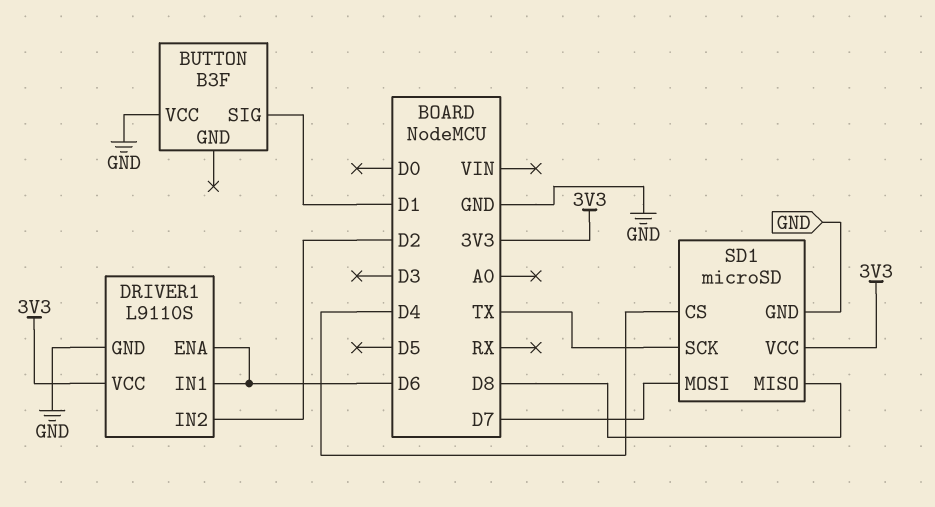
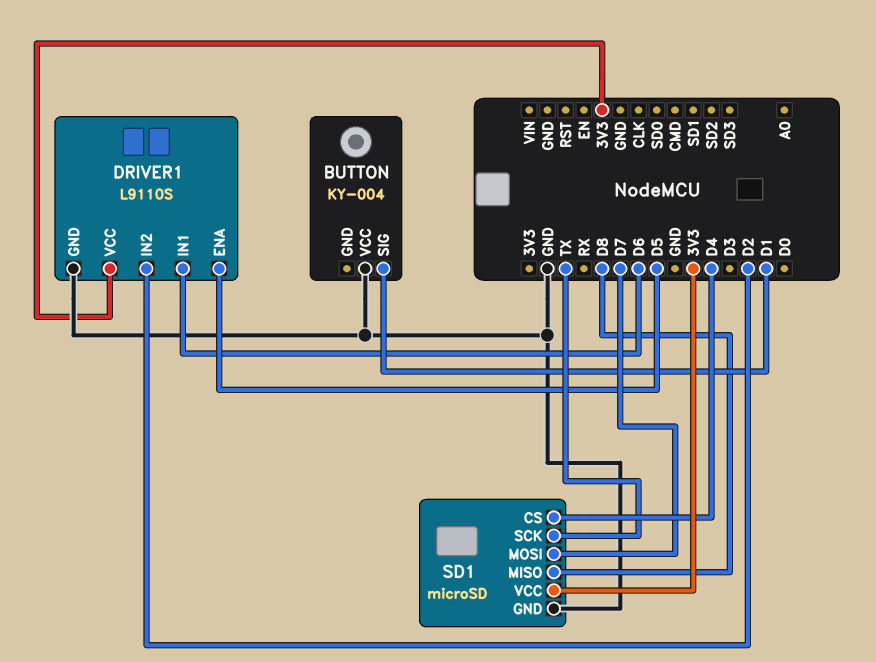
BUTTON: B3F -> KY-004
DRIVER1 pin ENA: D6 -> D5

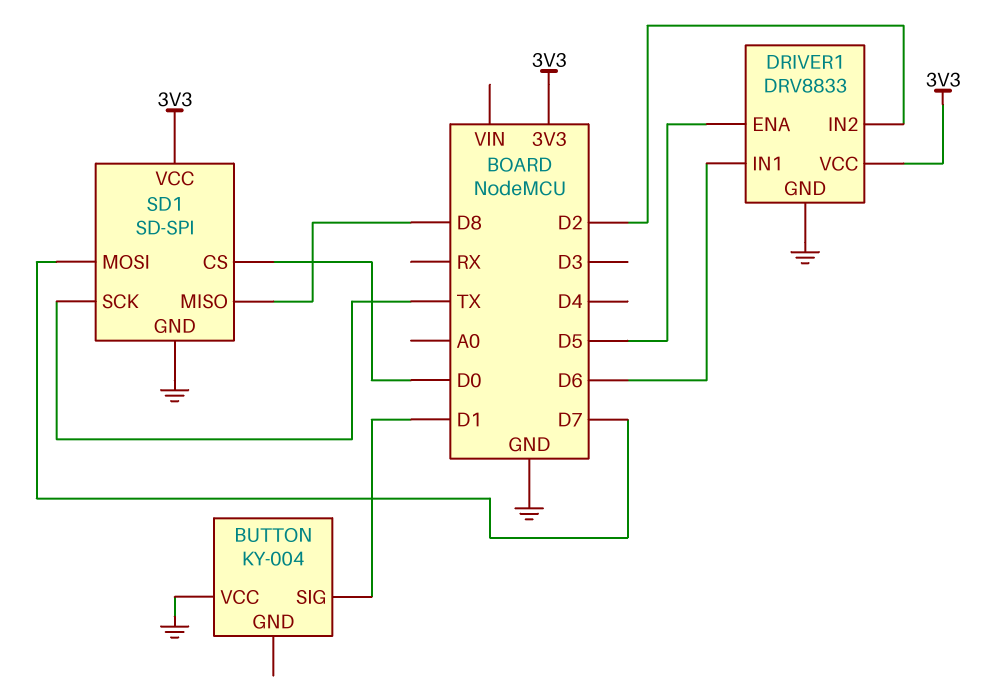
DRIVER1: L9110S -> DRV8833
SD1: microSD -> SD-SPI
SD1 pin CS: D4 -> D0

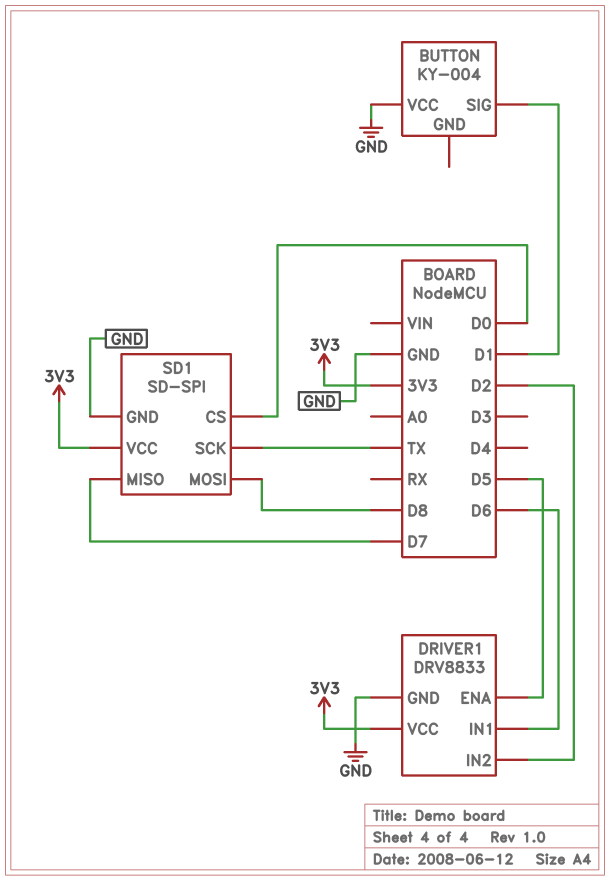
SD1 pin MISO: D8 -> D7
SD1 pin MOSI: D7 -> D8

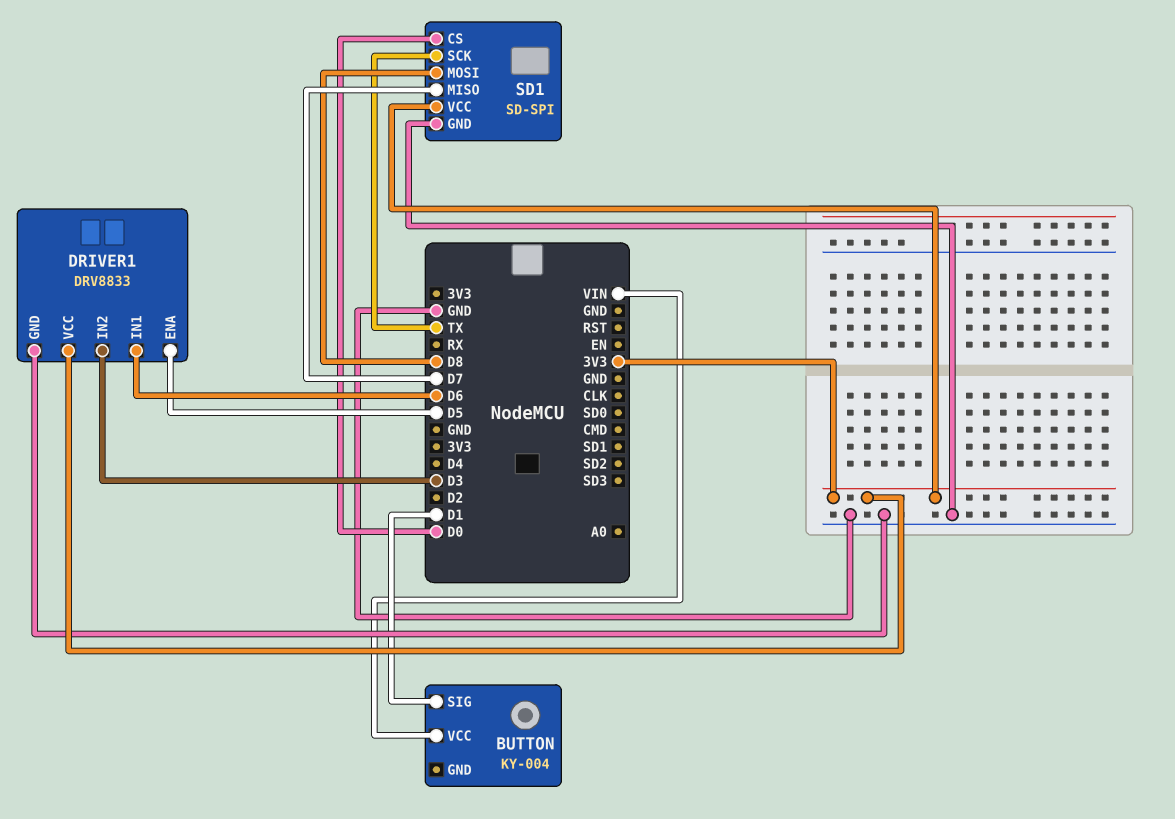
BUTTON pin VCC: GND -> VIN
DRIVER1 pin IN2: D2 -> D3

